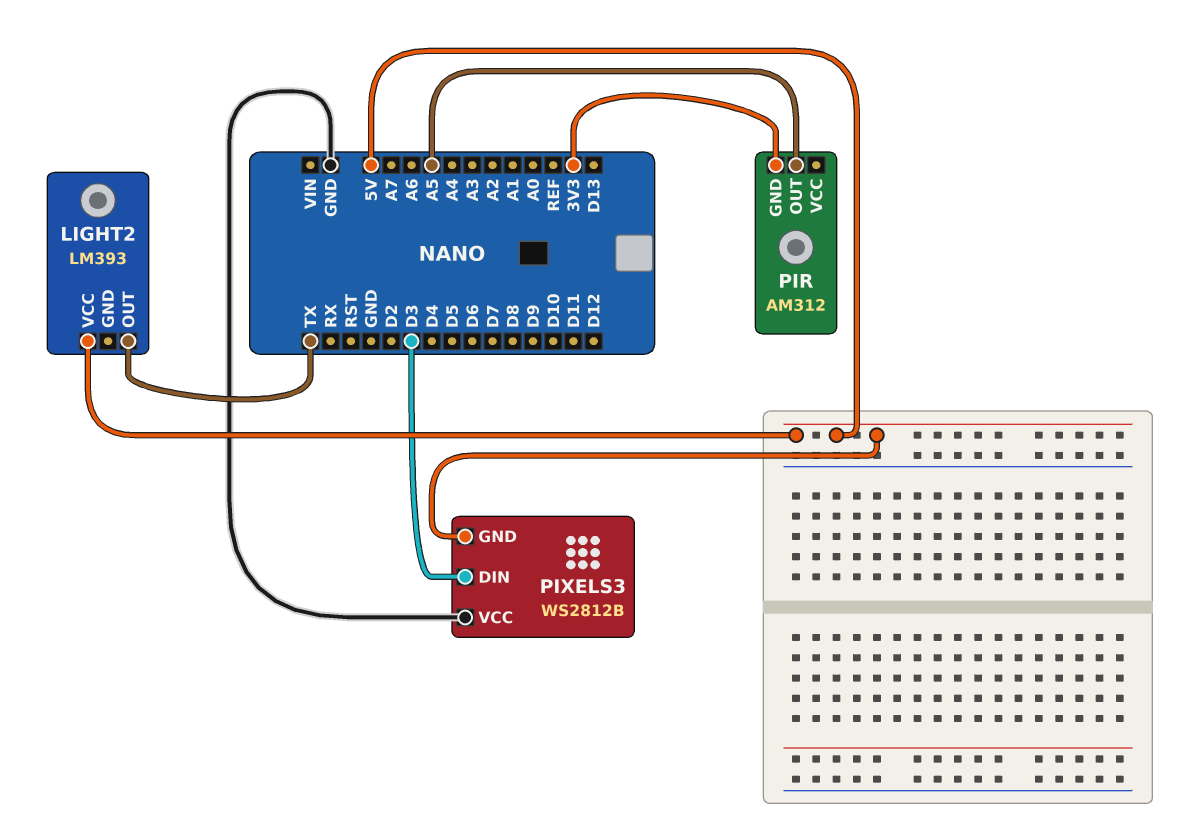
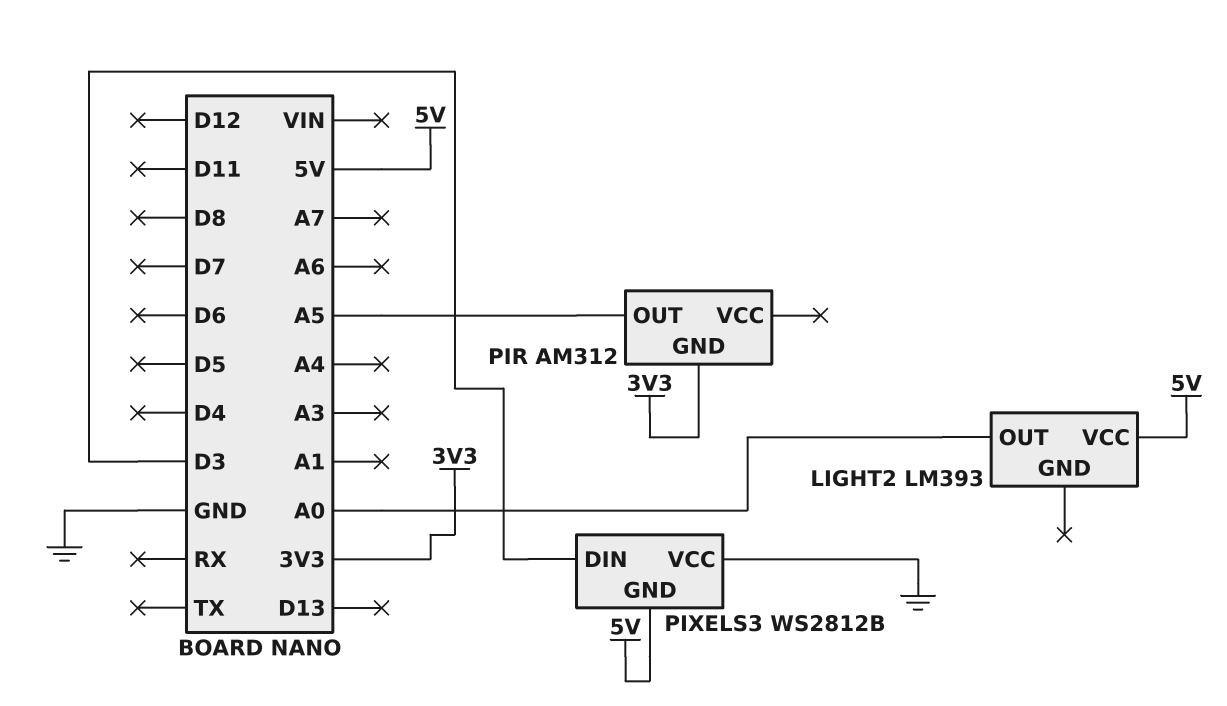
LIGHT2 pin OUT: TX -> A0

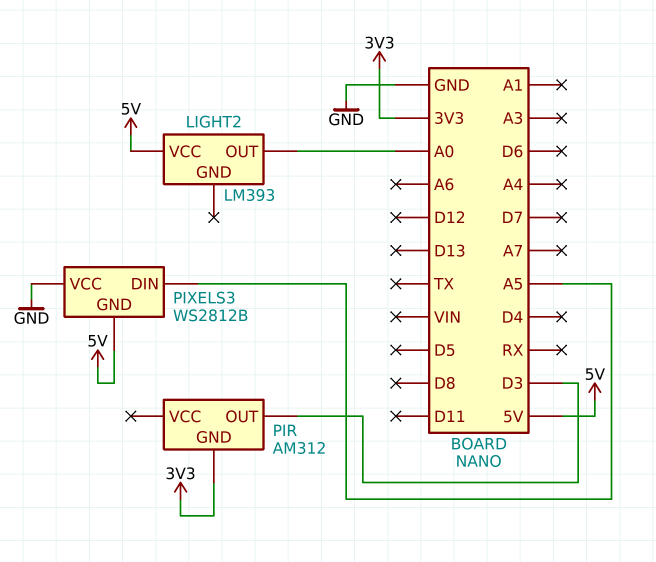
PIR pin OUT: A5 -> D3
PIXELS3 pin DIN: D3 -> A5

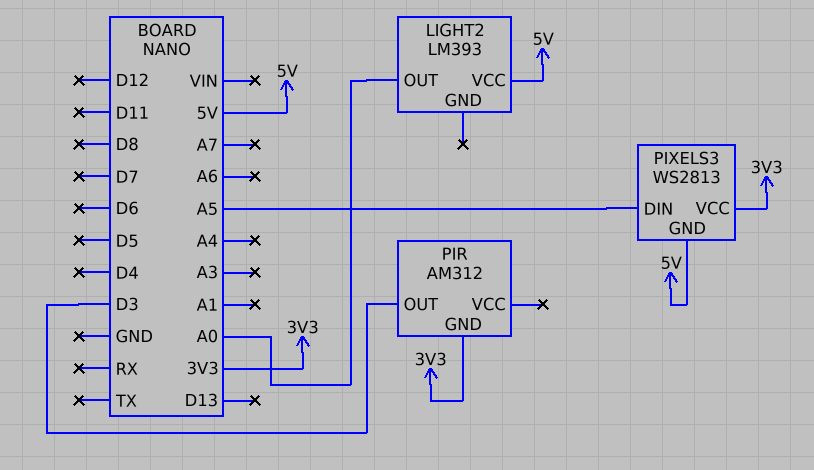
PIXELS3: WS2812B -> WS2813
PIXELS3 pin VCC: GND -> 3V3

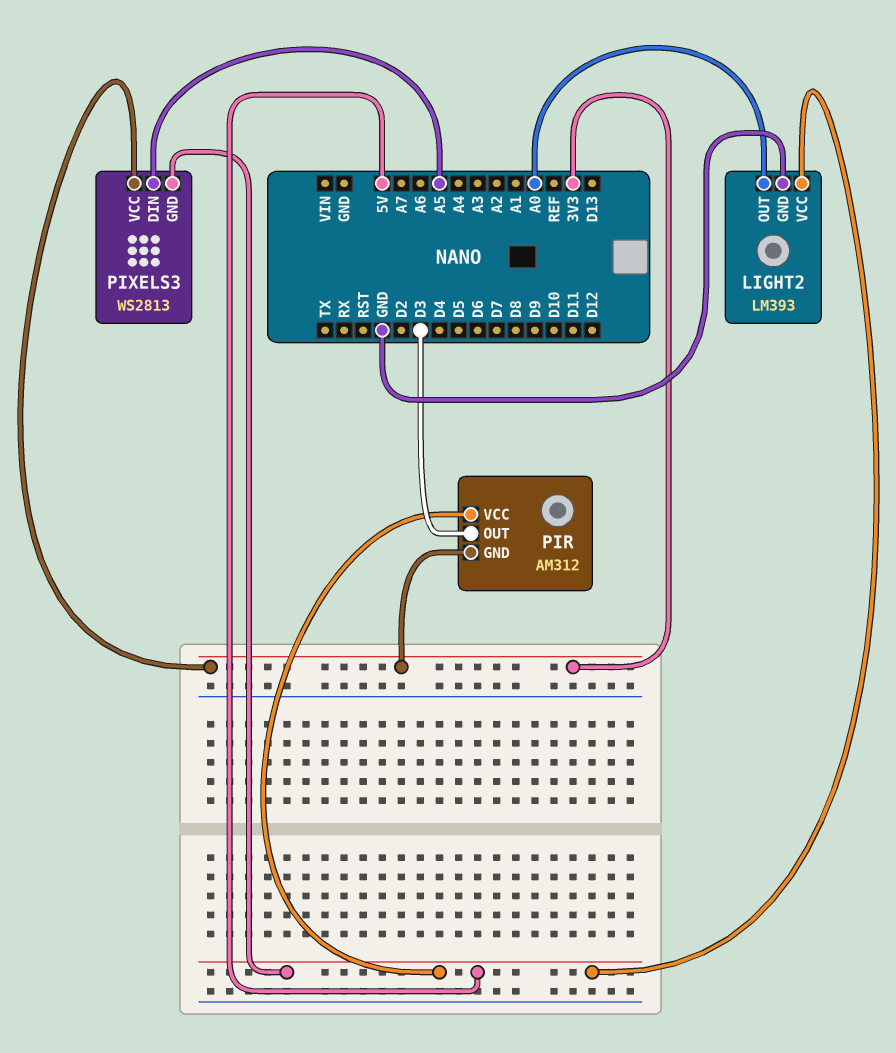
LIGHT2 pin GND: none -> GND
PIR pin VCC: none -> 5V

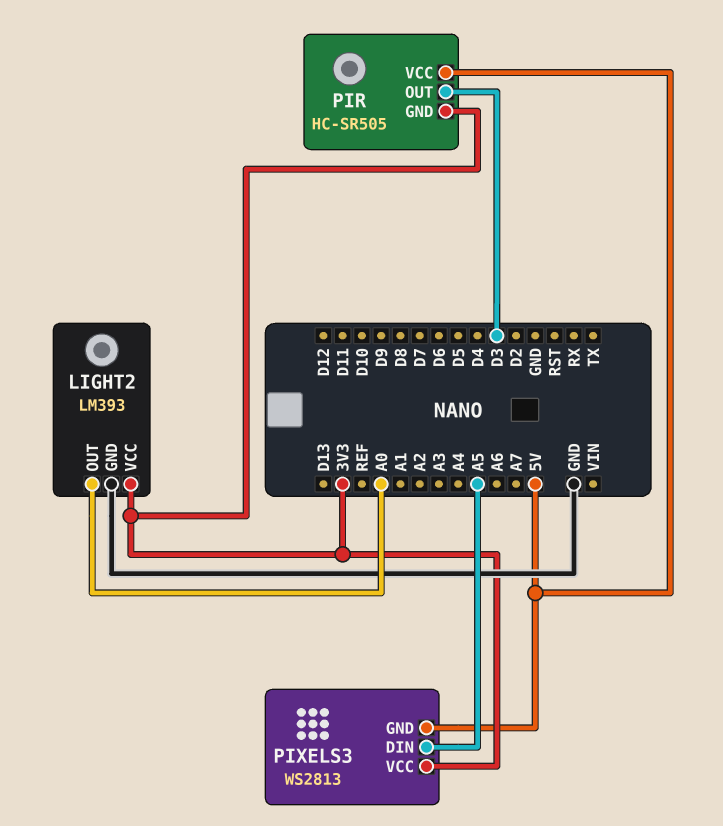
LIGHT2 pin VCC: 5V -> 3V3
PIR: AM312 -> HC-SR505

